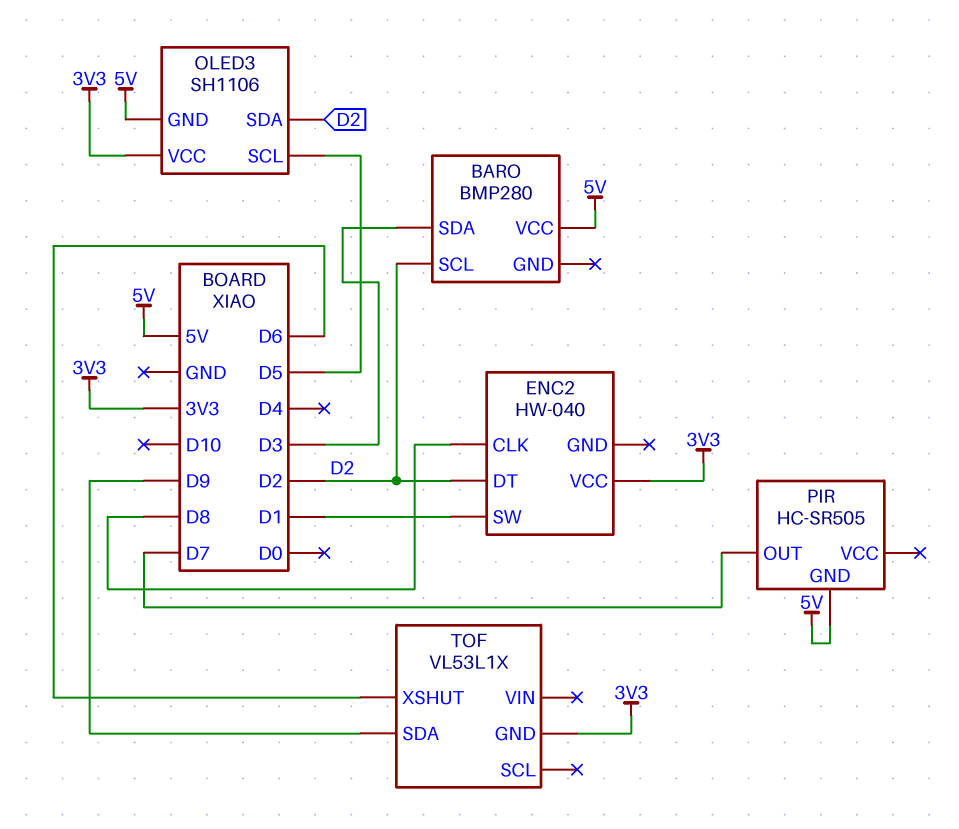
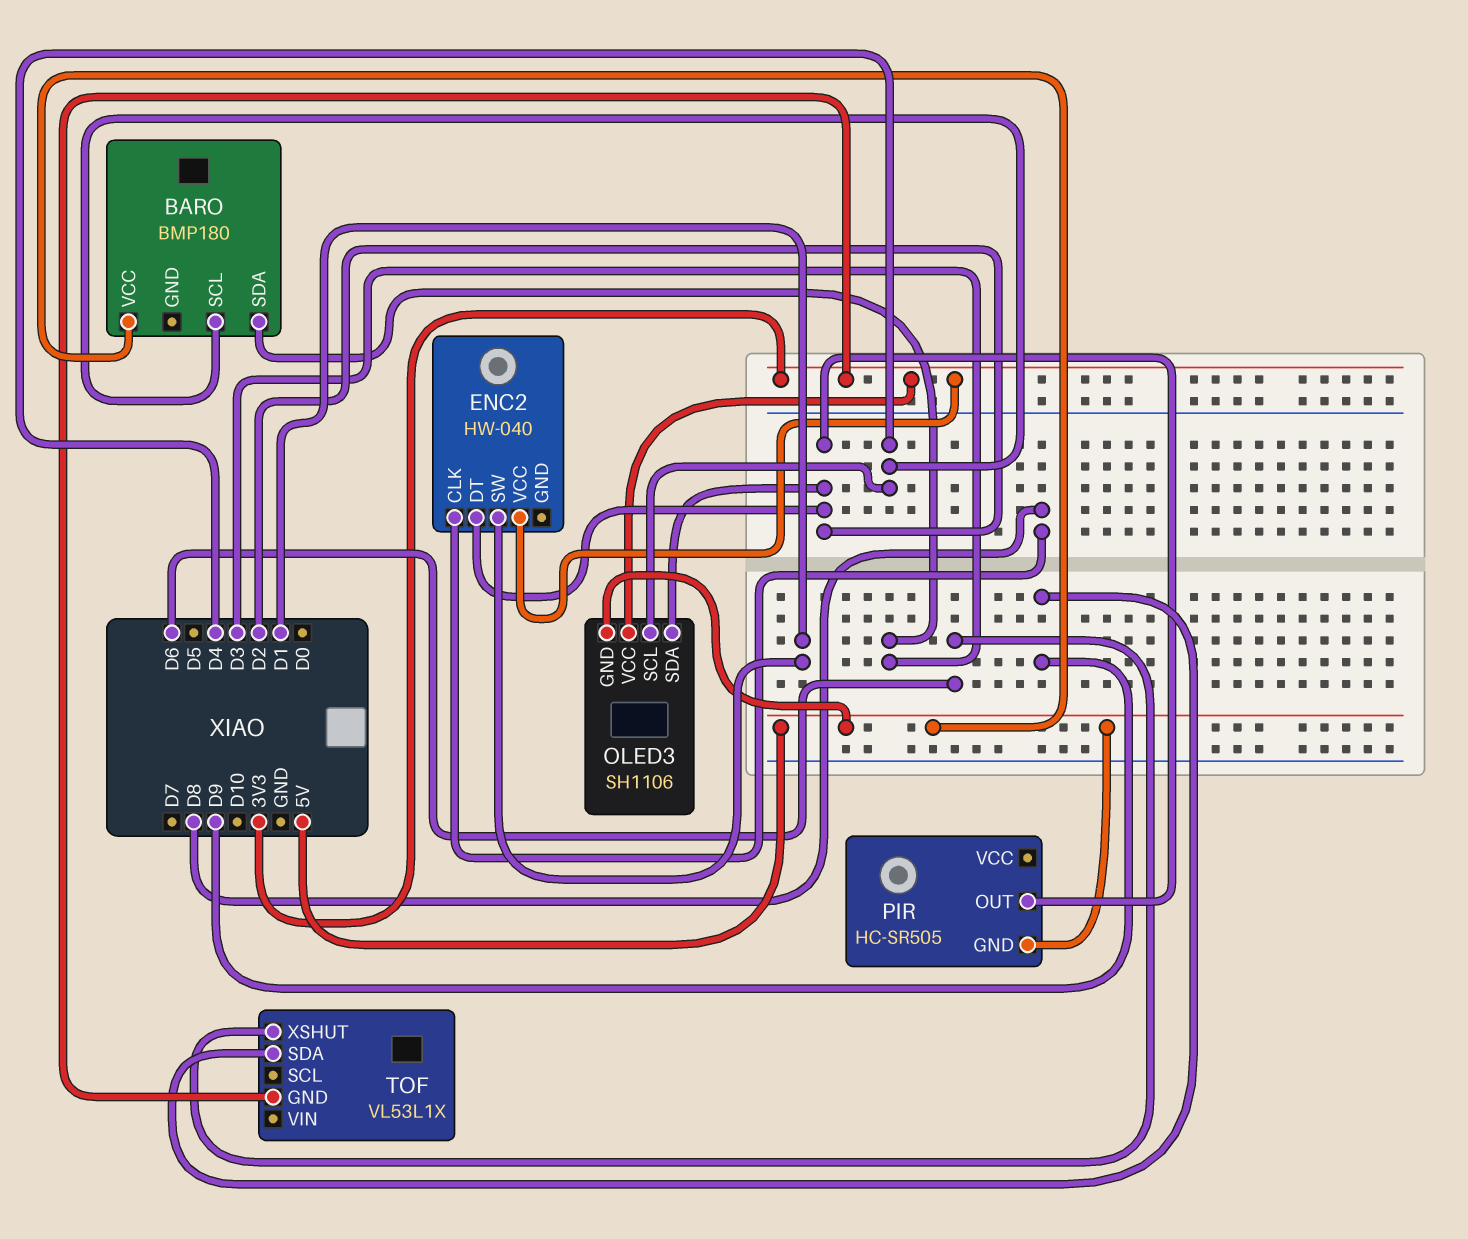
BARO: BMP280 -> BMP180
BARO pin SCL: D2 -> D4
OLED3 pin SCL: D5 -> D4
PIR pin OUT: D7 -> D2

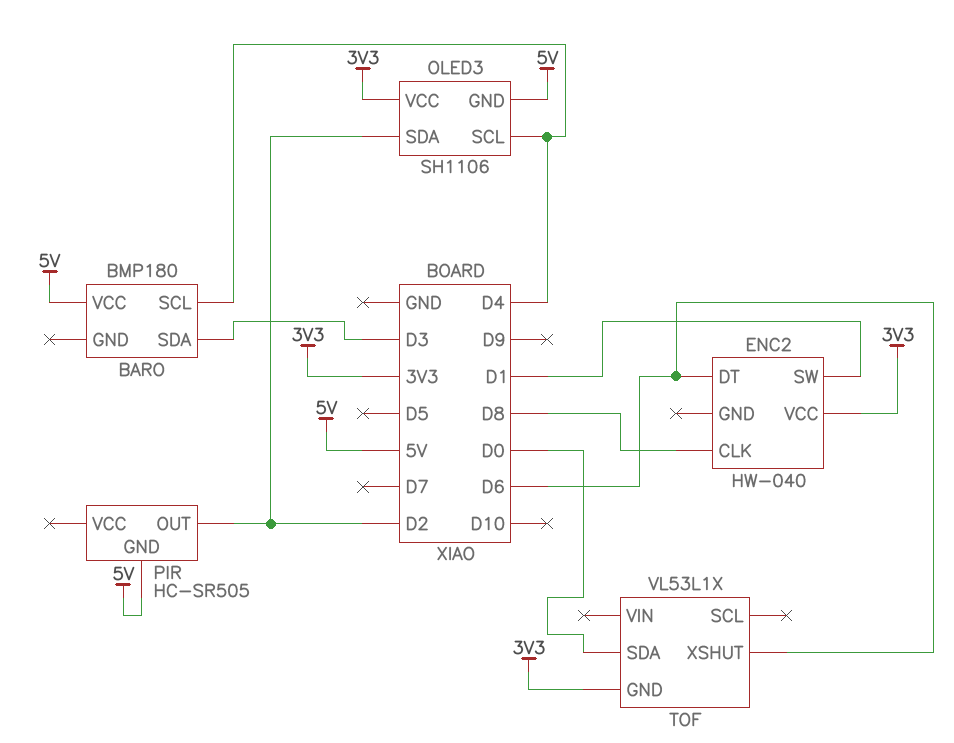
ENC2 pin DT: D2 -> D6
TOF pin SDA: D9 -> D0

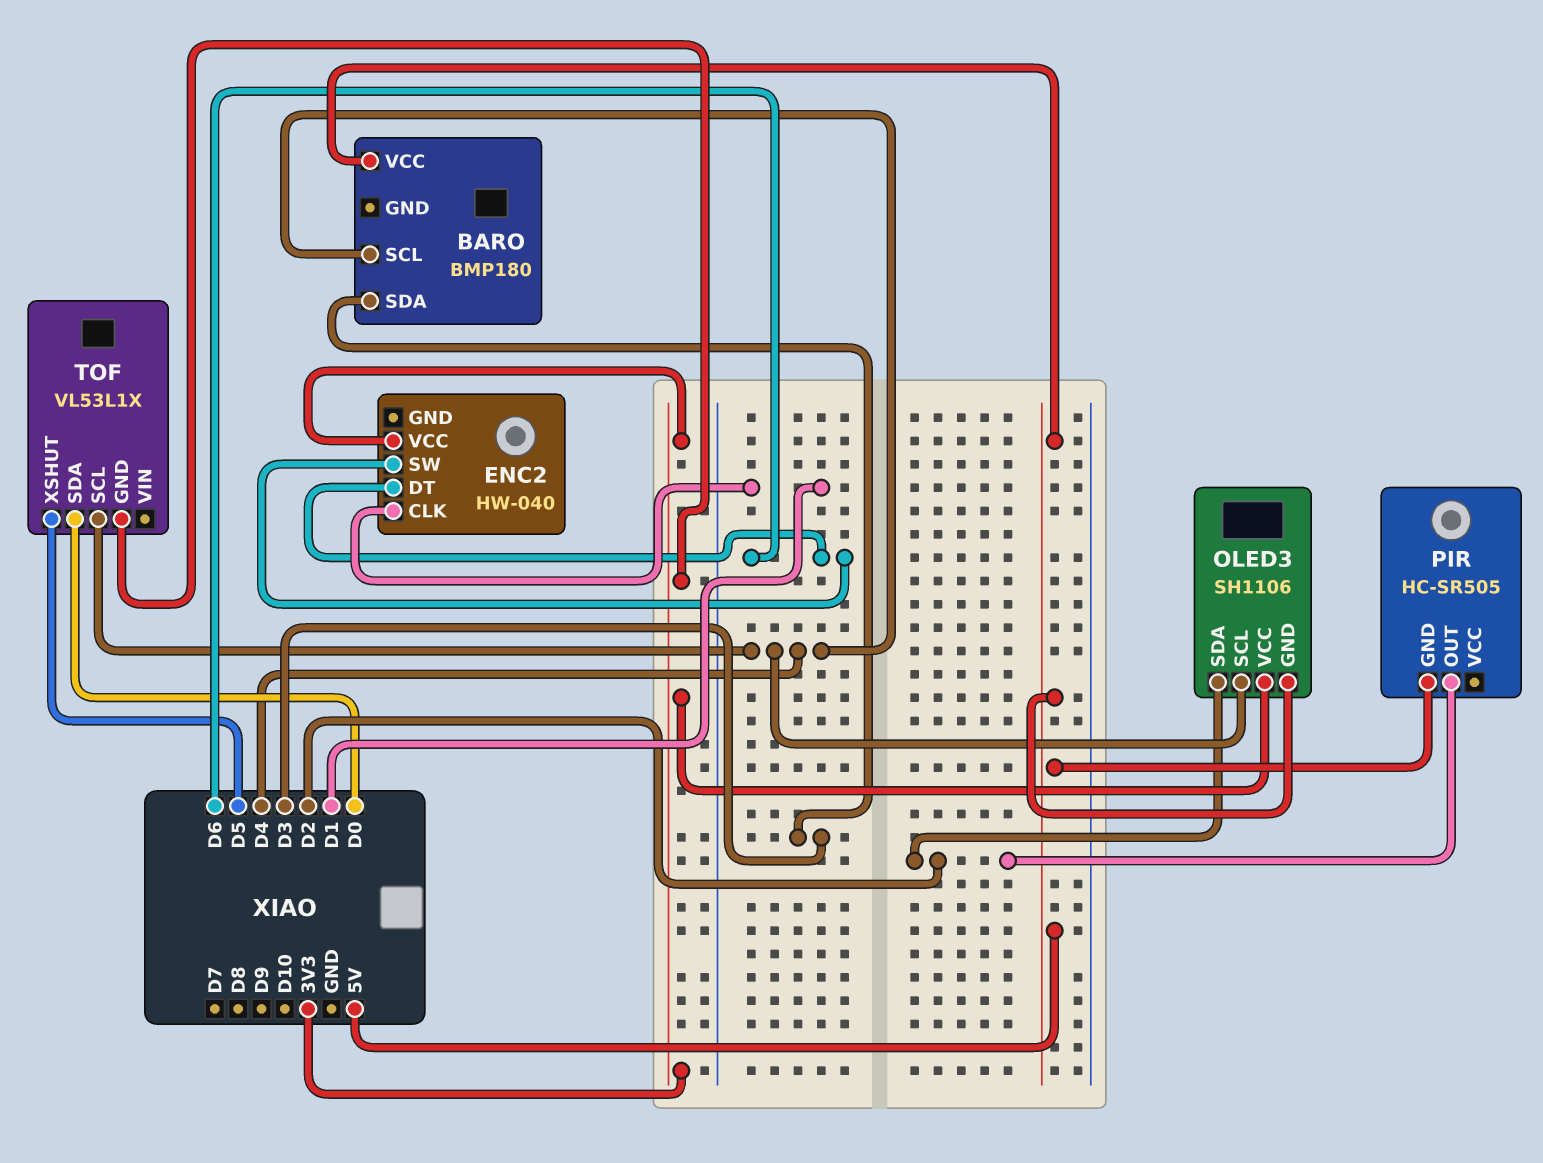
ENC2 pin CLK: D8 -> D1
ENC2 pin SW: D1 -> D6
TOF pin SCL: none -> D4
TOF pin XSHUT: D6 -> D5

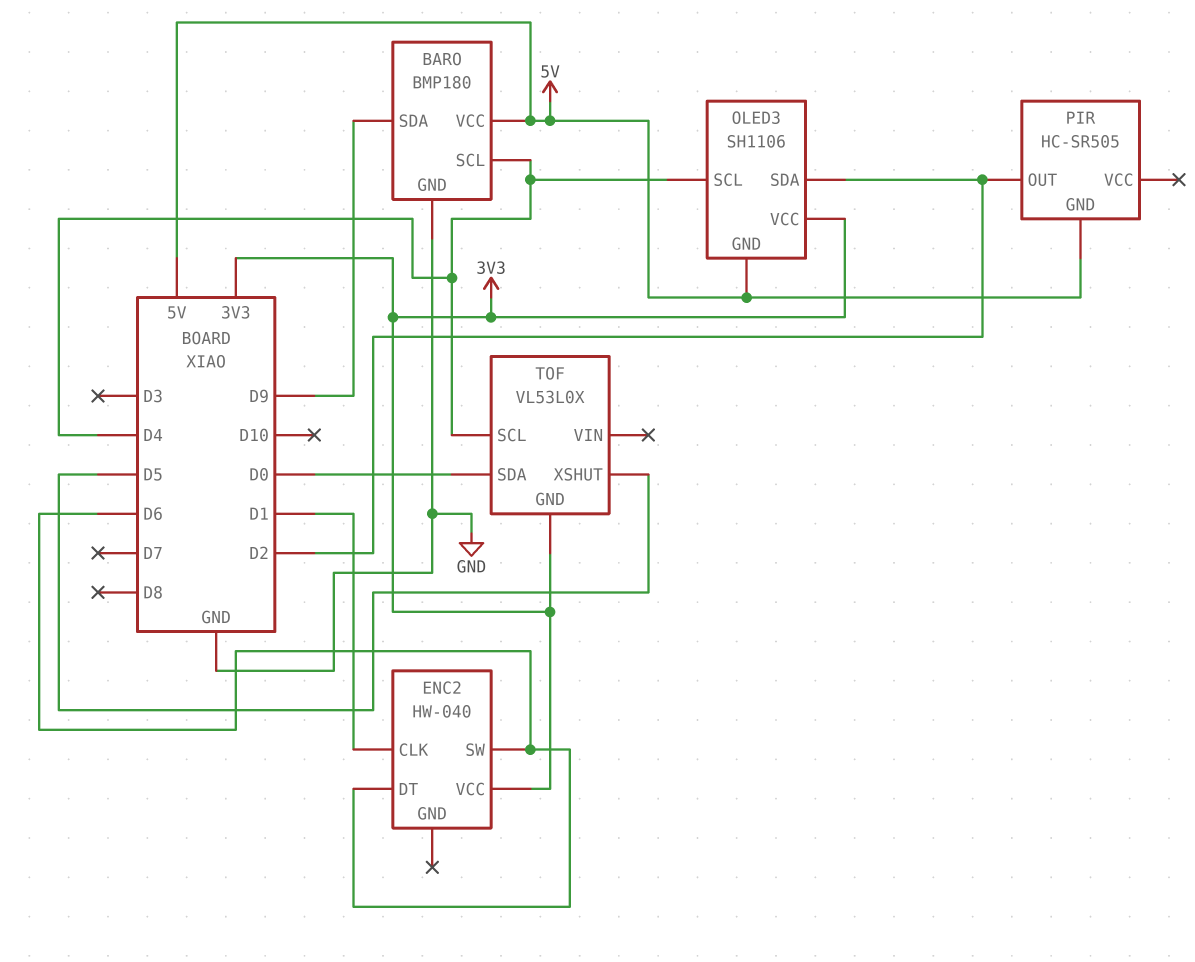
BARO pin GND: none -> GND
BARO pin SDA: D3 -> D9
TOF: VL53L1X -> VL53L0X

